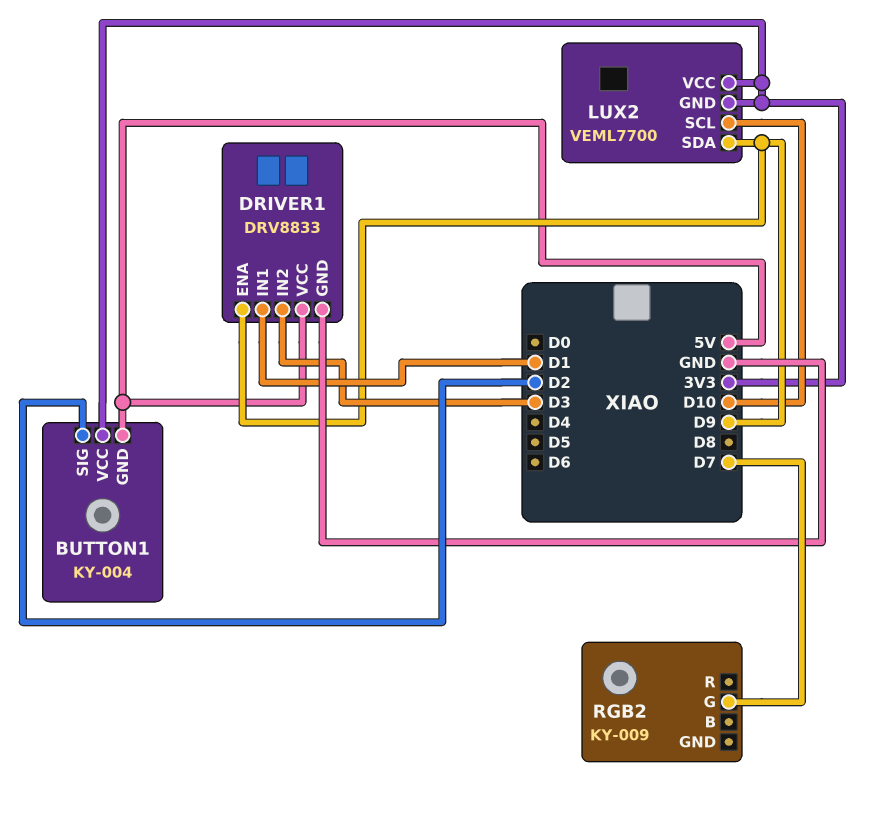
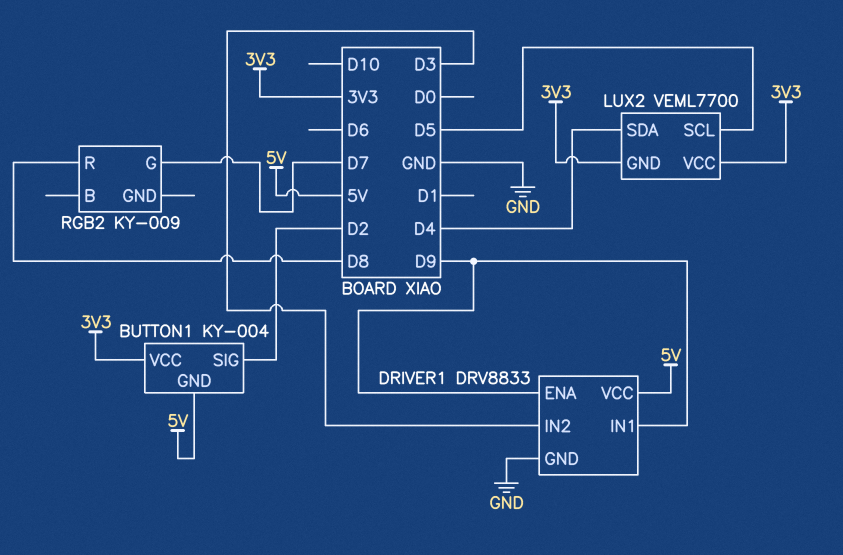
DRIVER1 pin IN1: D1 -> D9
LUX2 pin SCL: D10 -> D5
LUX2 pin SDA: D9 -> D4
RGB2 pin R: none -> D8

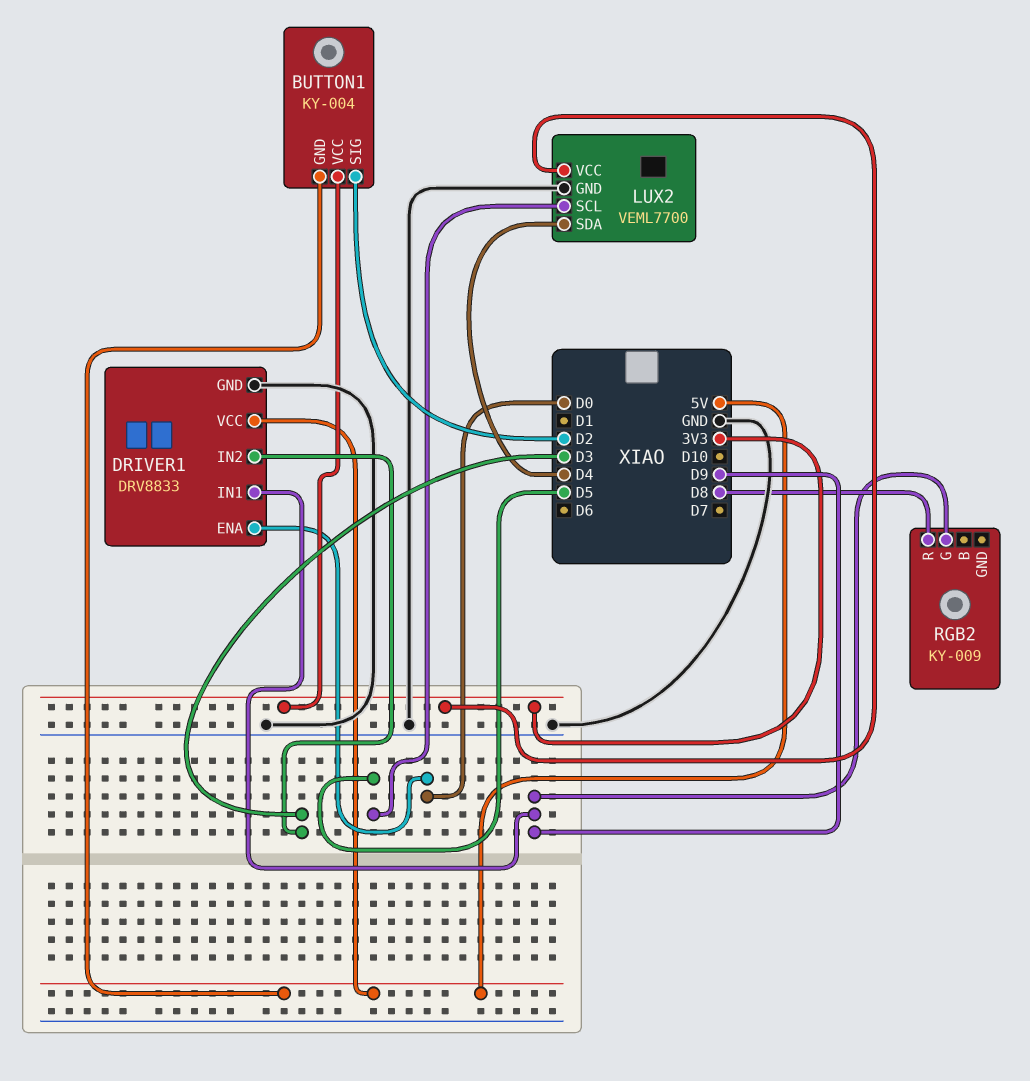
DRIVER1 pin ENA: D9 -> D0
LUX2 pin GND: 3V3 -> GND
RGB2 pin G: D7 -> D9

